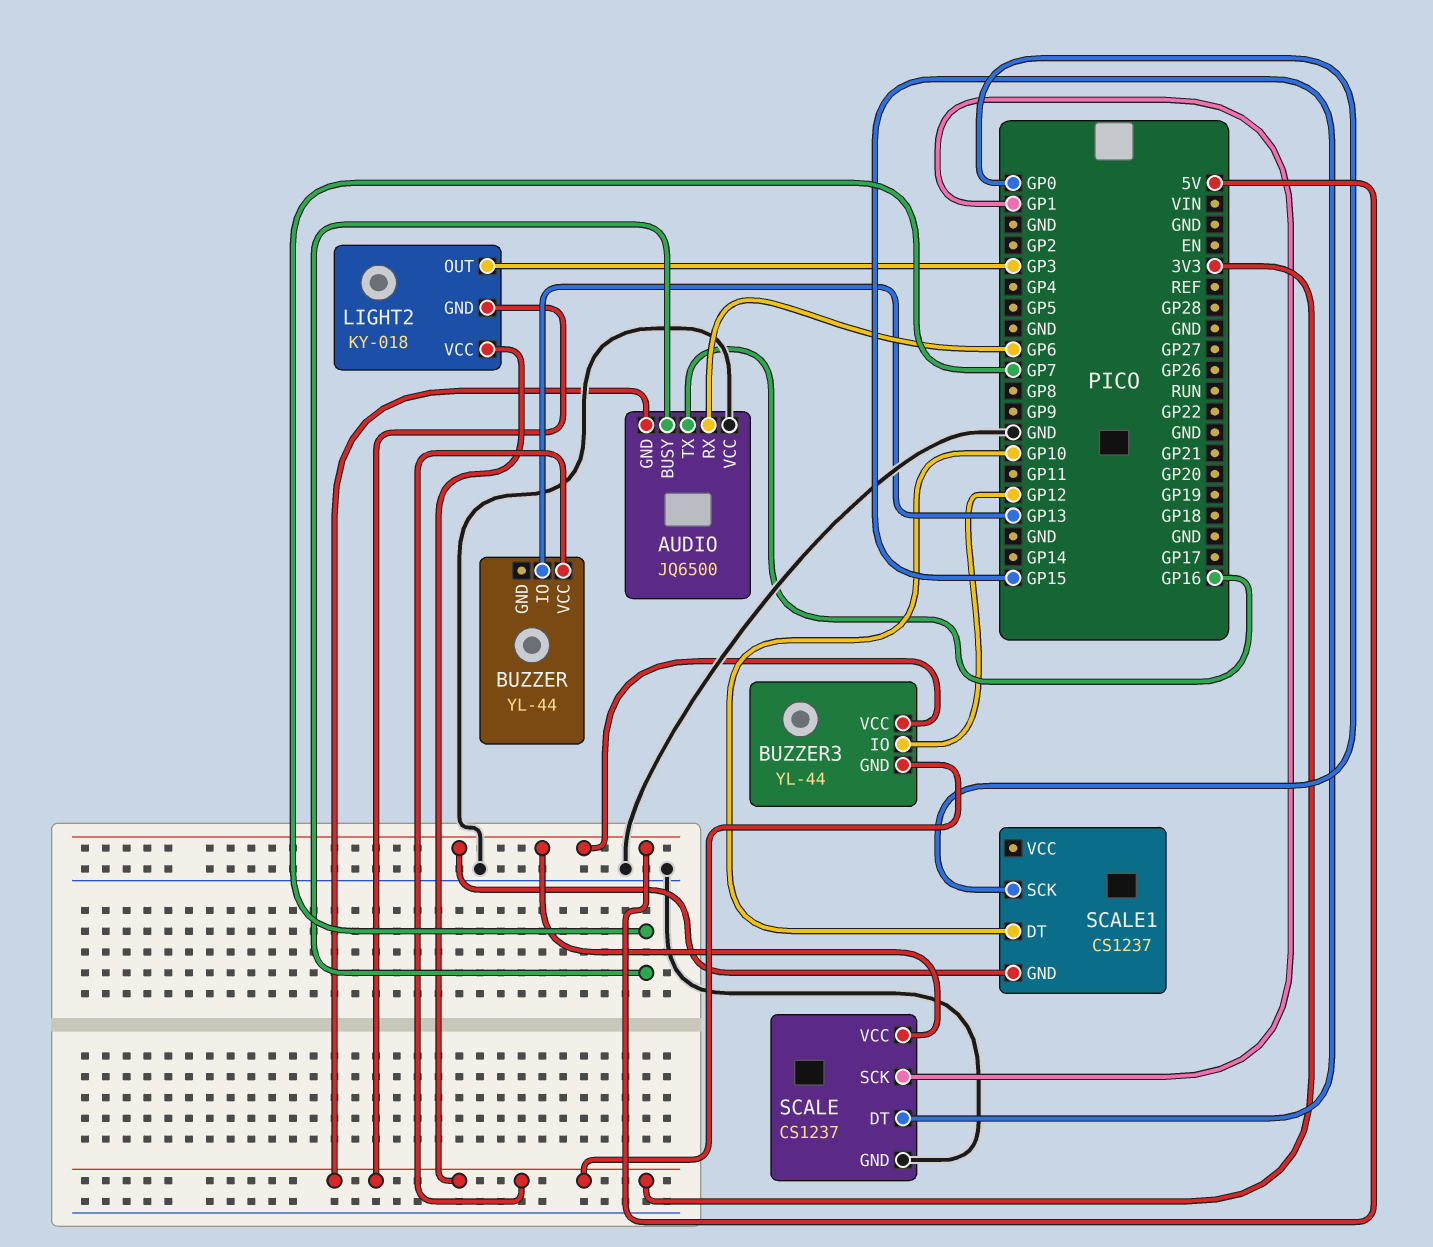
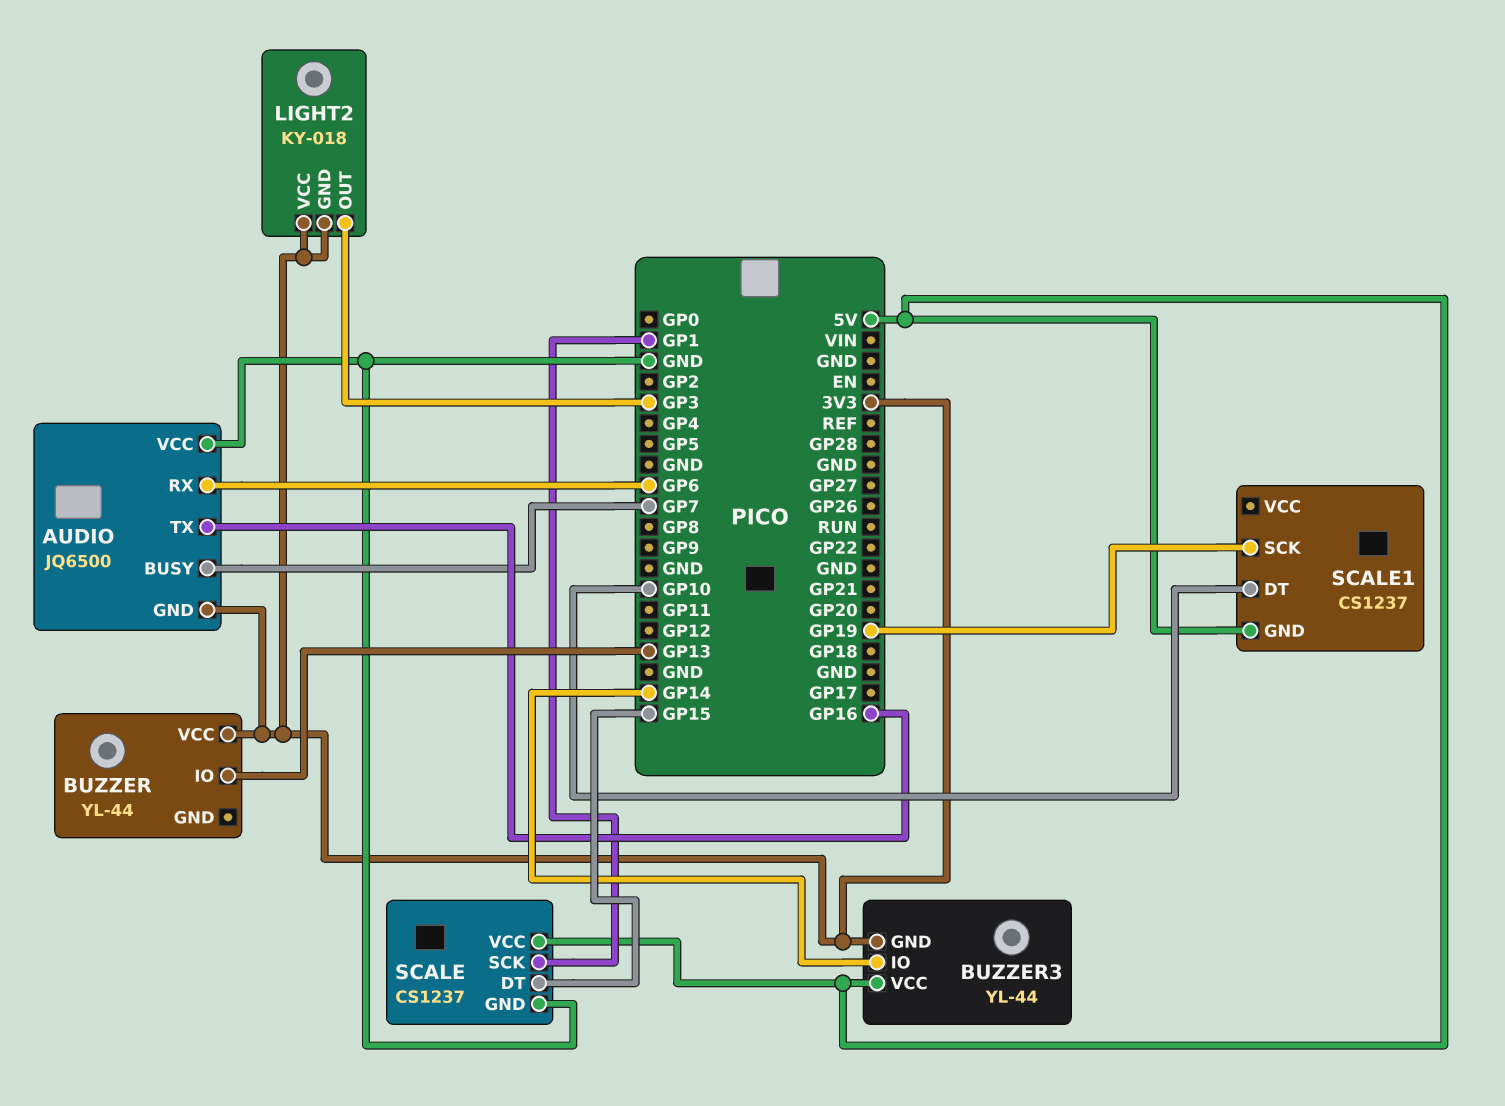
BUZZER3 pin IO: GP12 -> GP14
SCALE1 pin SCK: GP0 -> GP19

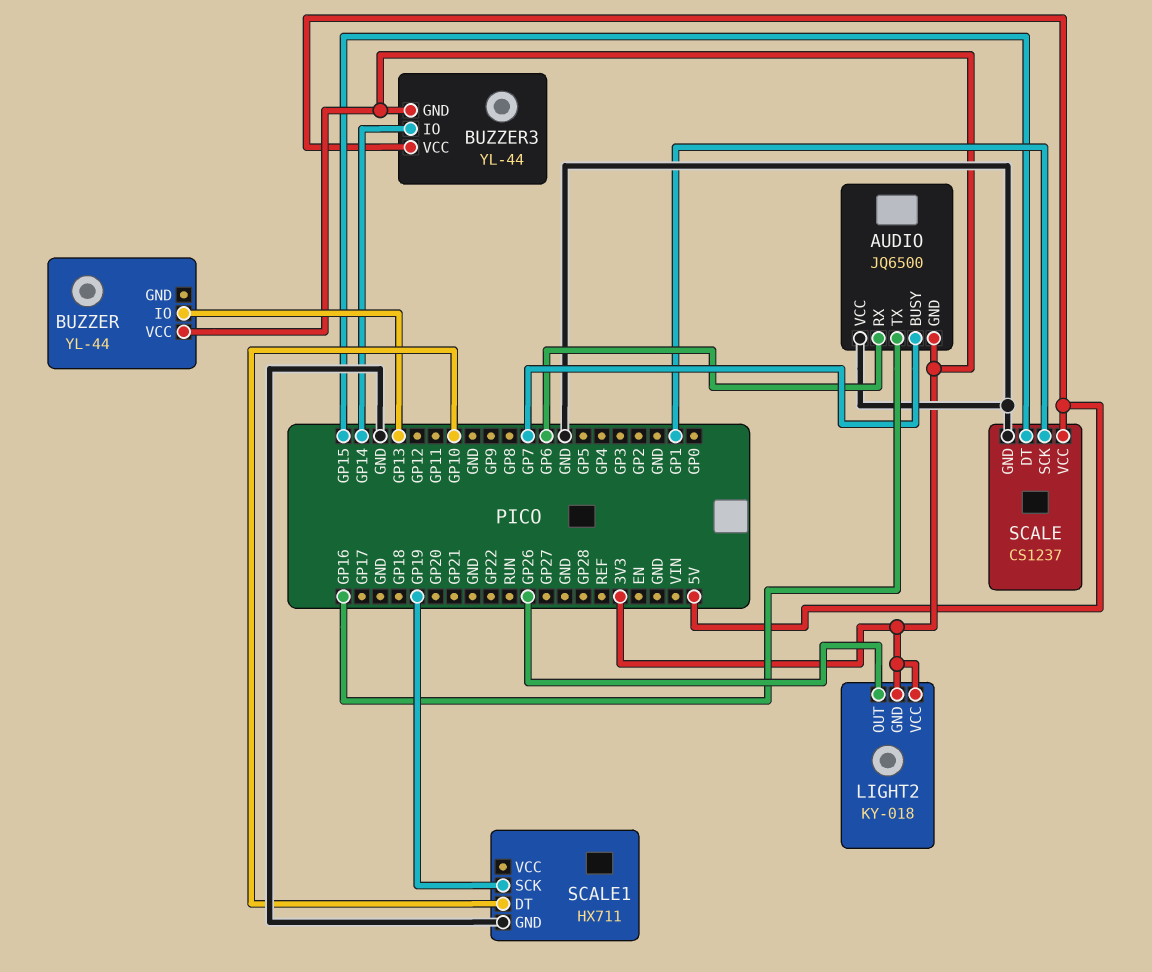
LIGHT2 pin OUT: GP3 -> GP26
SCALE1: CS1237 -> HX711
SCALE1 pin GND: 5V -> GND

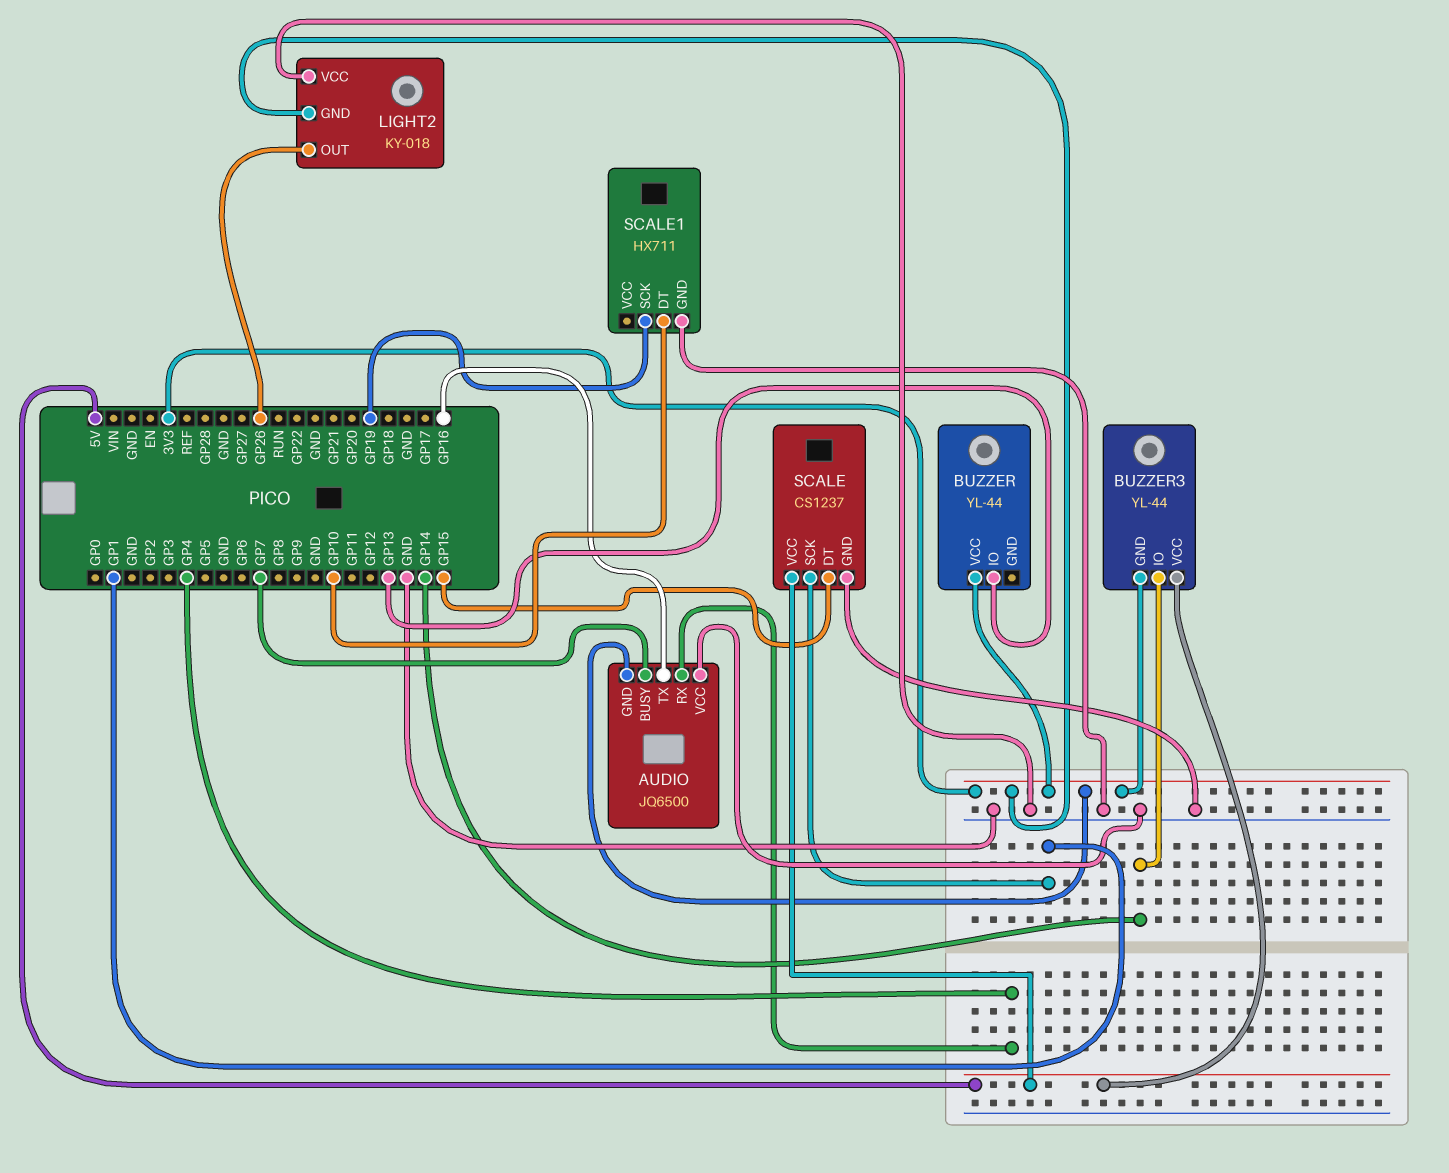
AUDIO pin RX: GP6 -> GP4
LIGHT2 pin VCC: 3V3 -> GND

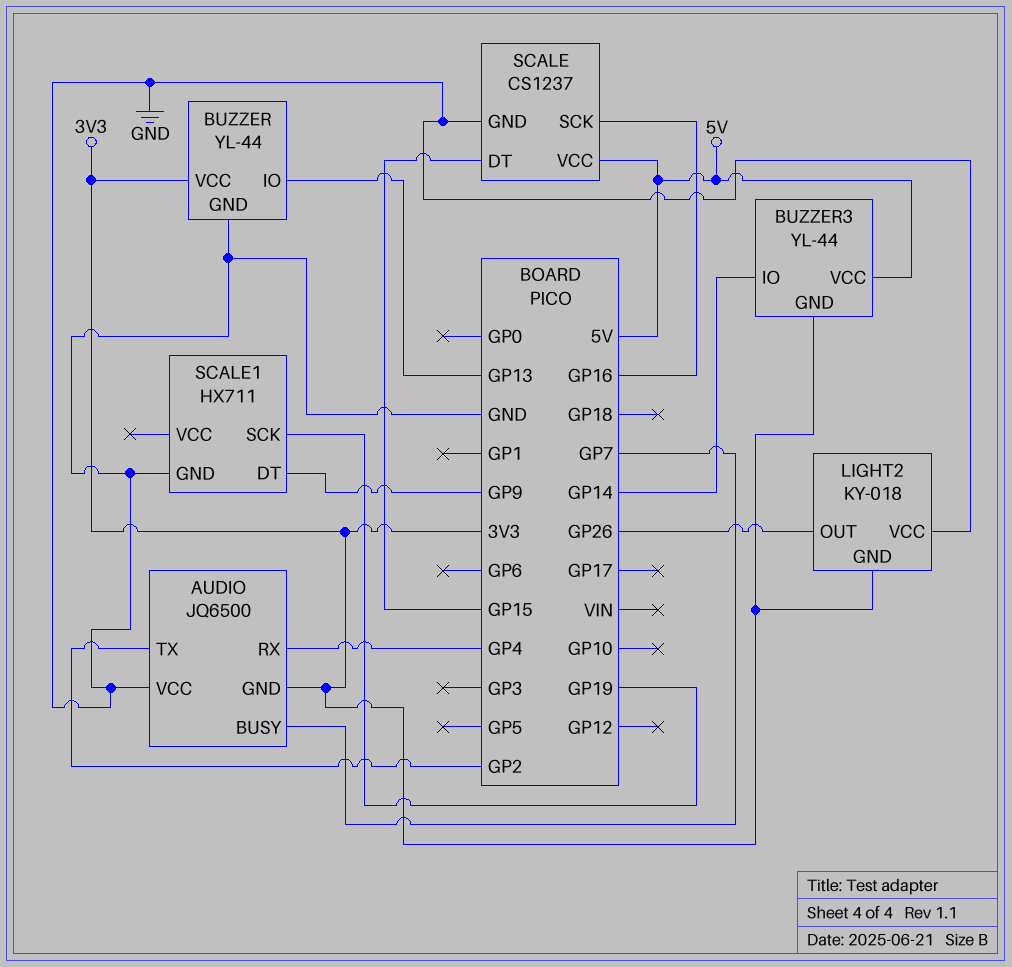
AUDIO pin TX: GP16 -> GP2
BUZZER pin GND: none -> GND
SCALE pin SCK: GP1 -> GP16
SCALE1 pin DT: GP10 -> GP9

